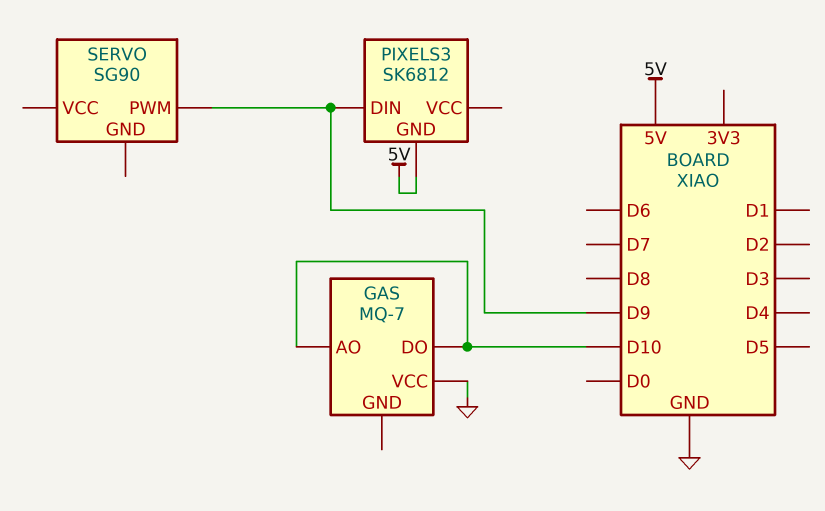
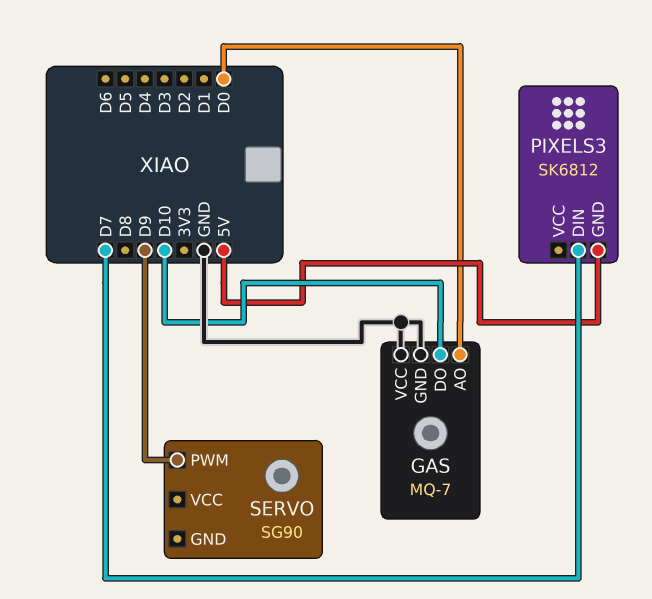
GAS pin AO: D10 -> D0
GAS pin GND: none -> GND
PIXELS3 pin DIN: D9 -> D7

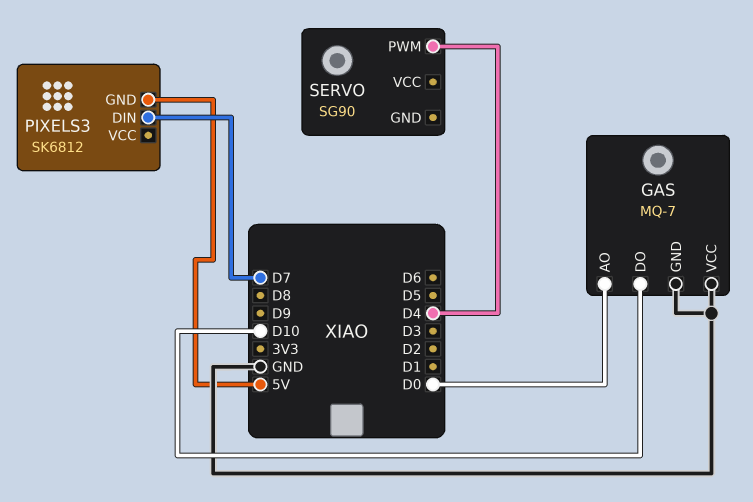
SERVO pin PWM: D9 -> D4

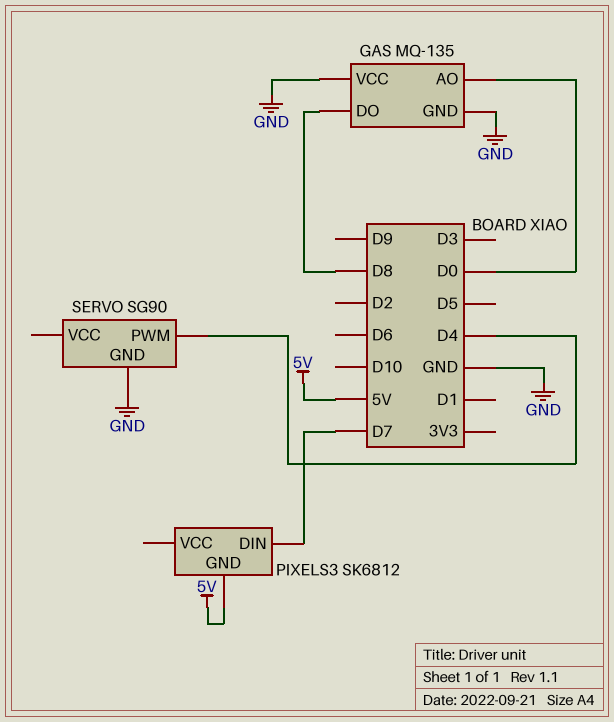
GAS: MQ-7 -> MQ-135
GAS pin DO: D10 -> D8
SERVO pin GND: none -> GND

